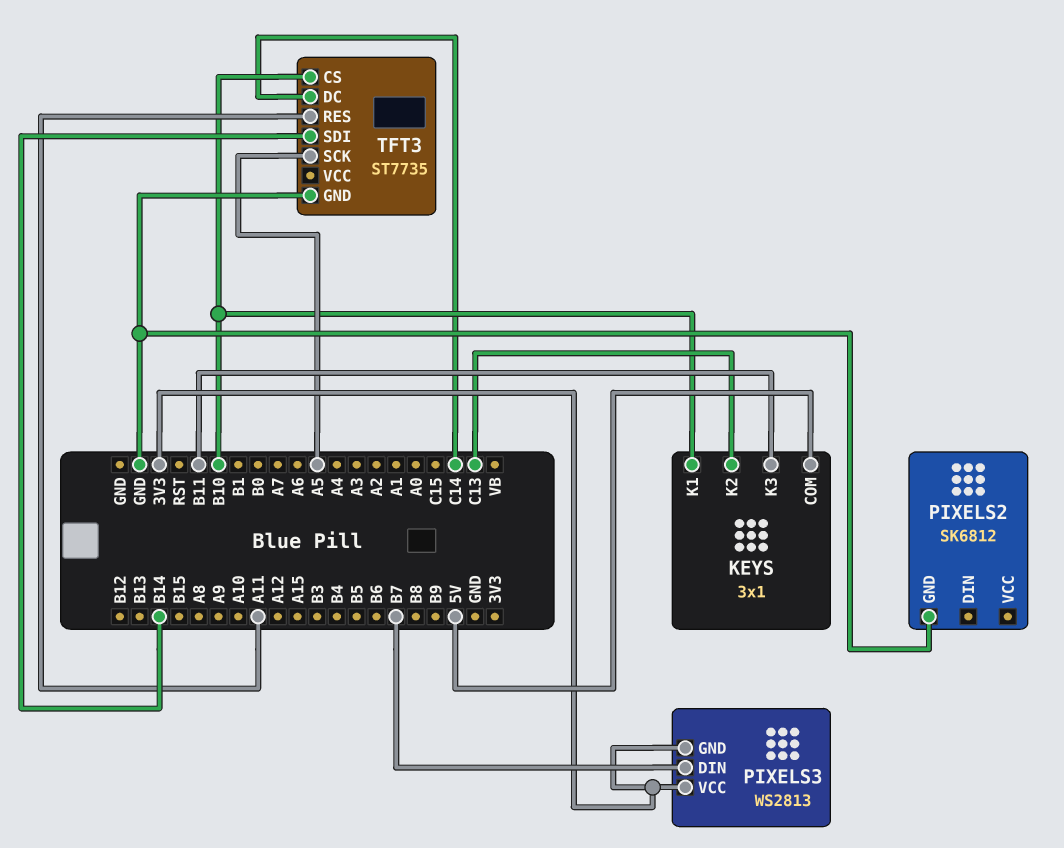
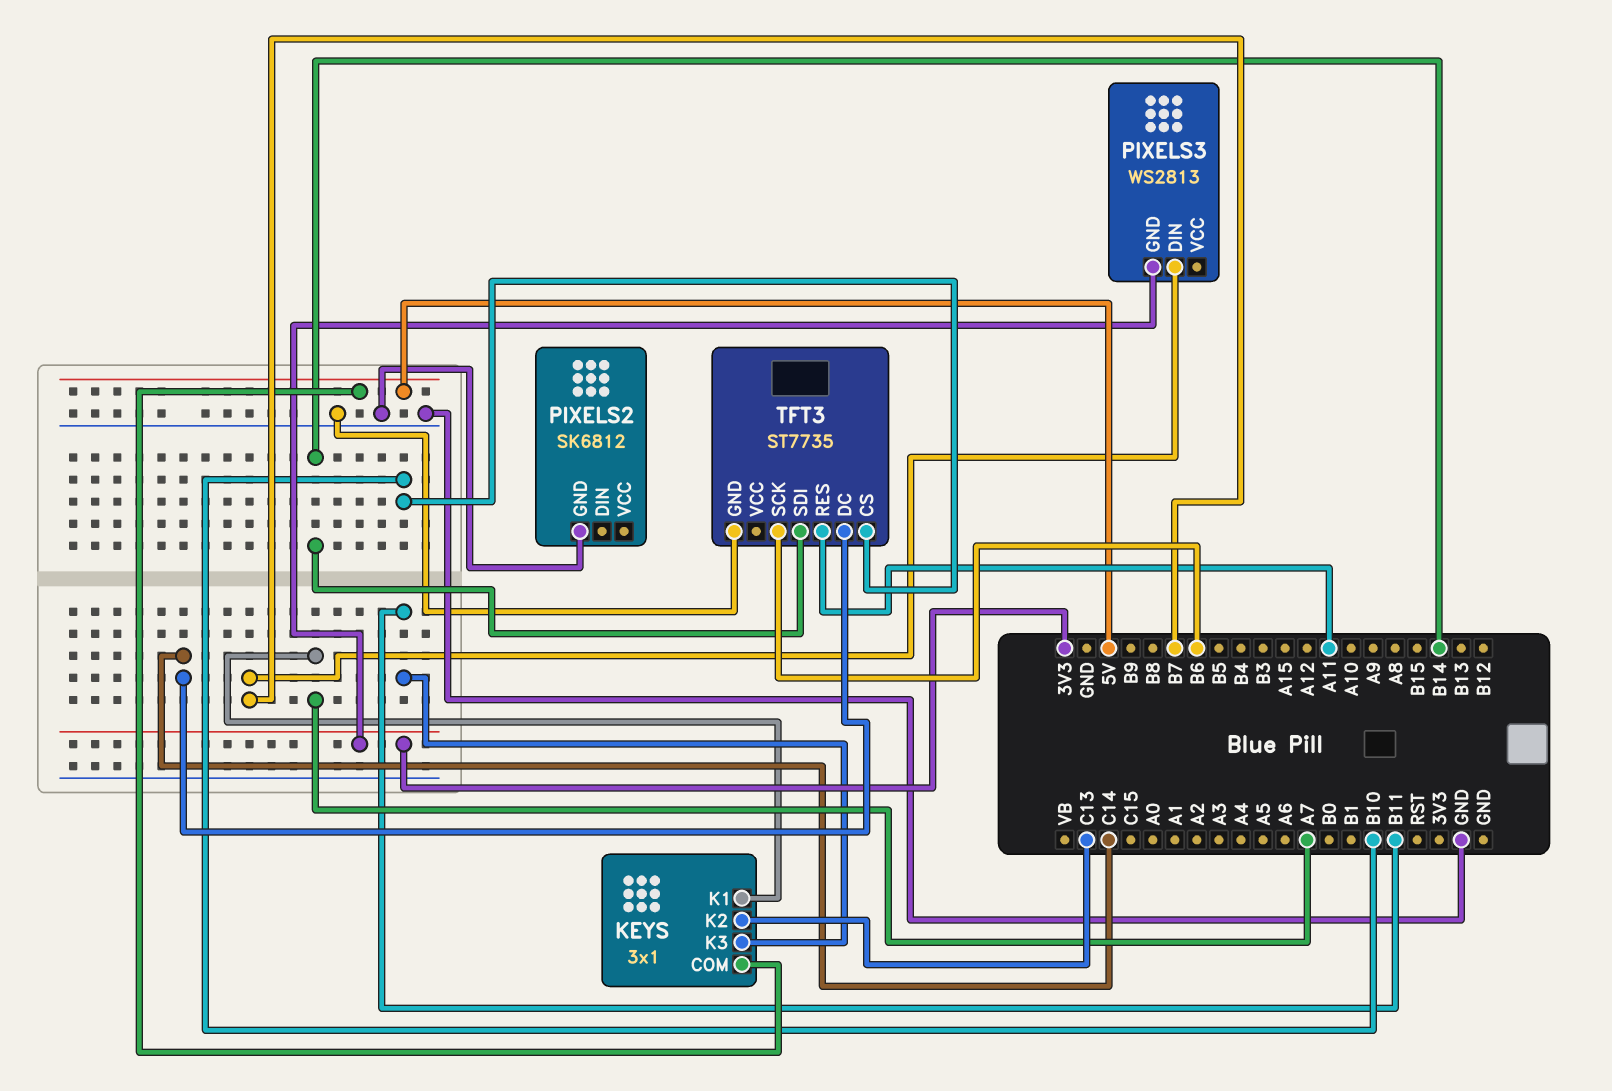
KEYS pin K1: B10 -> A7
PIXELS3 pin VCC: 3V3 -> none
TFT3 pin SCK: A5 -> B6

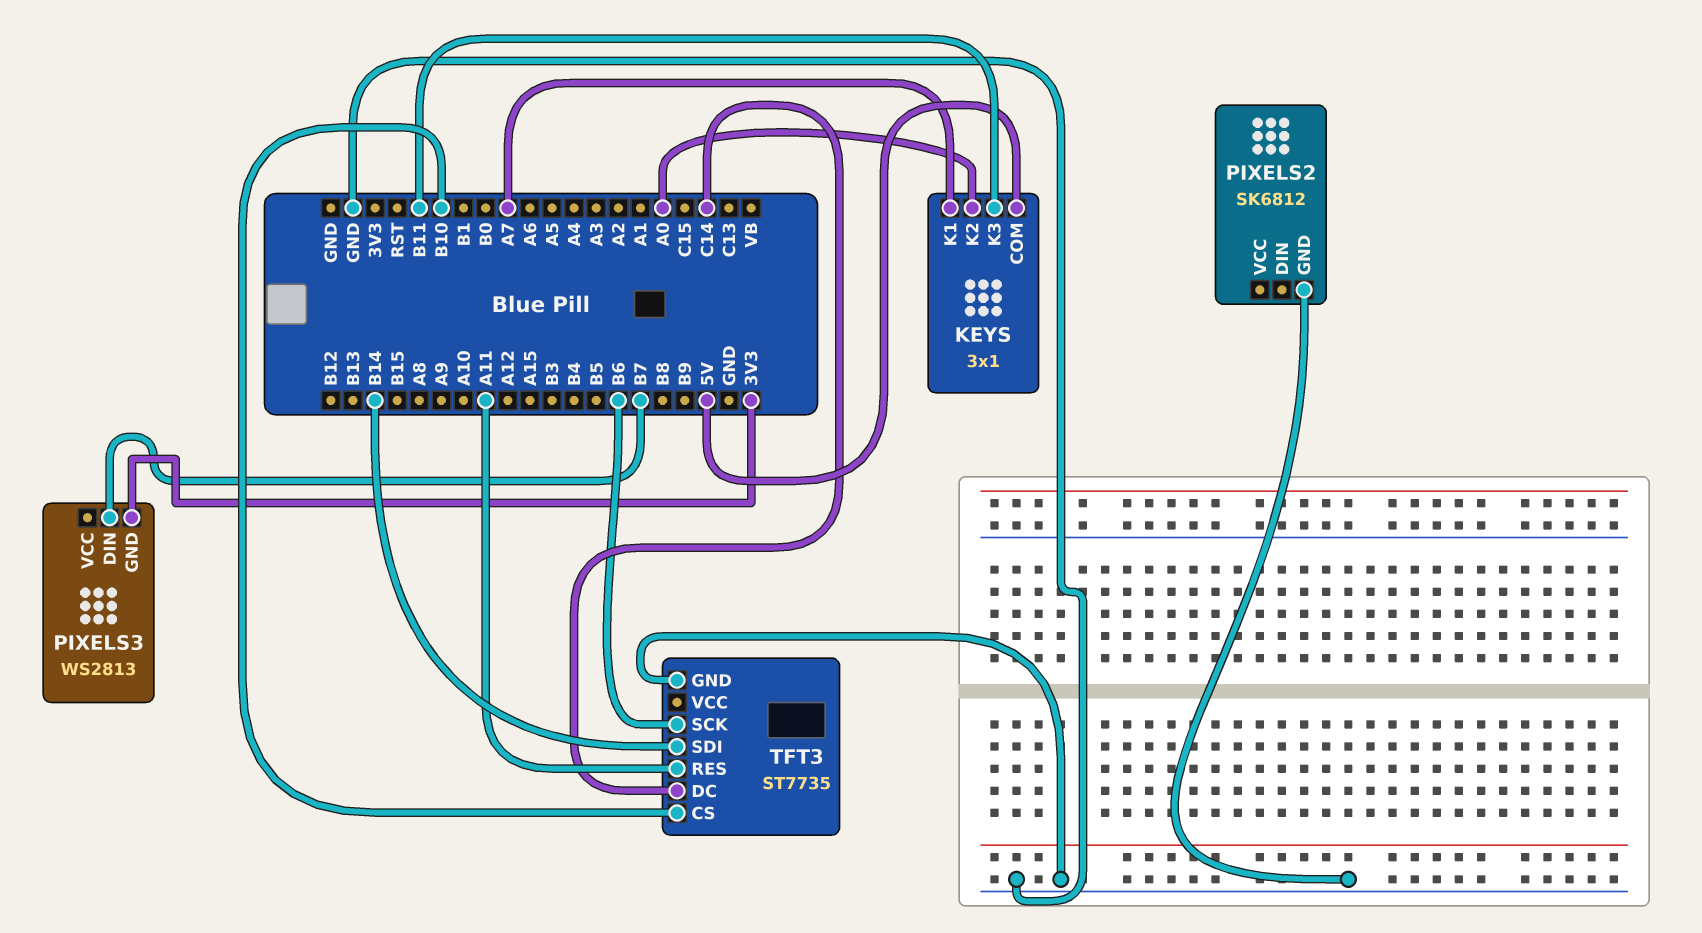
KEYS pin K2: C13 -> A0

